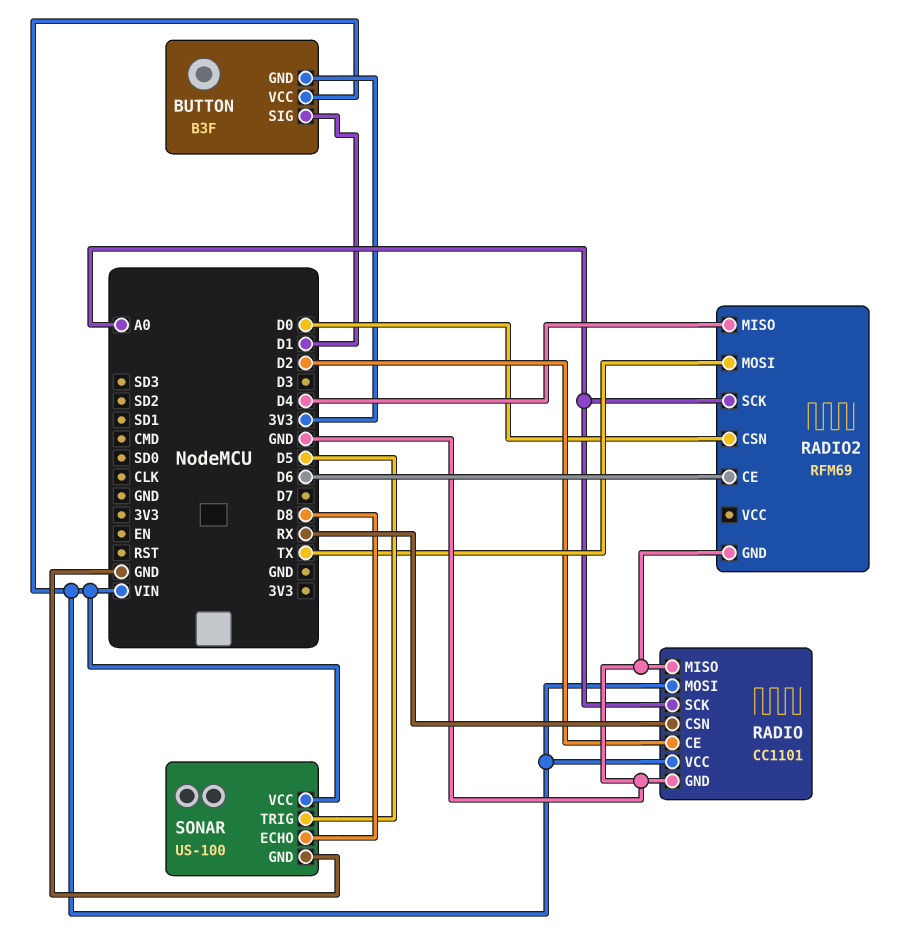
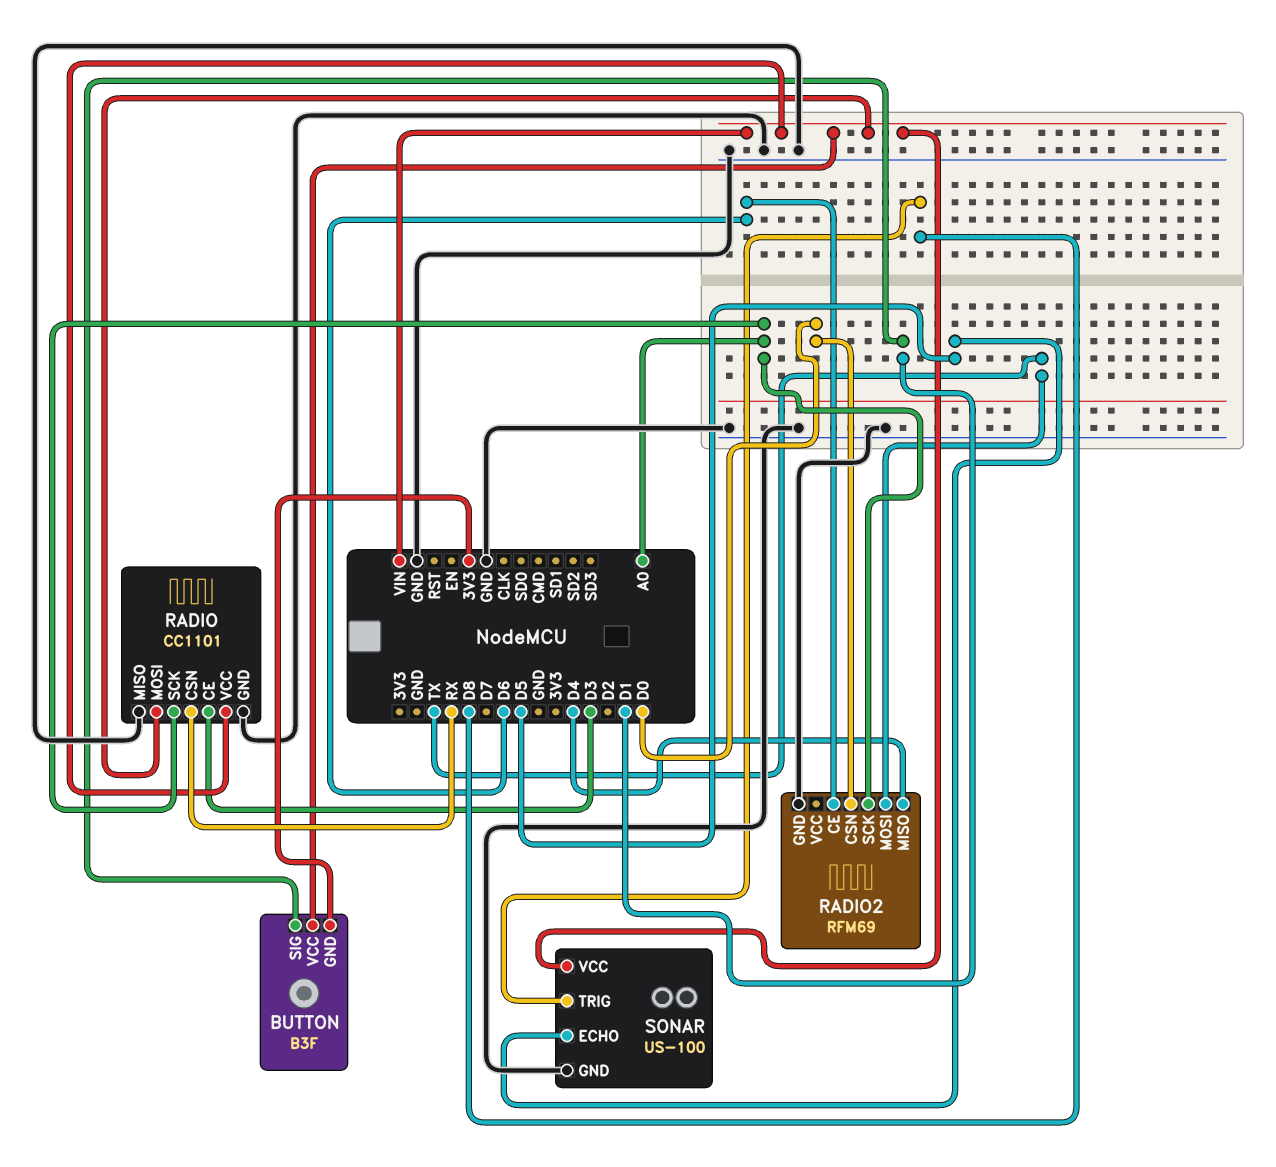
RADIO pin CE: D2 -> D3
SONAR pin ECHO: D8 -> D5
SONAR pin TRIG: D5 -> D8

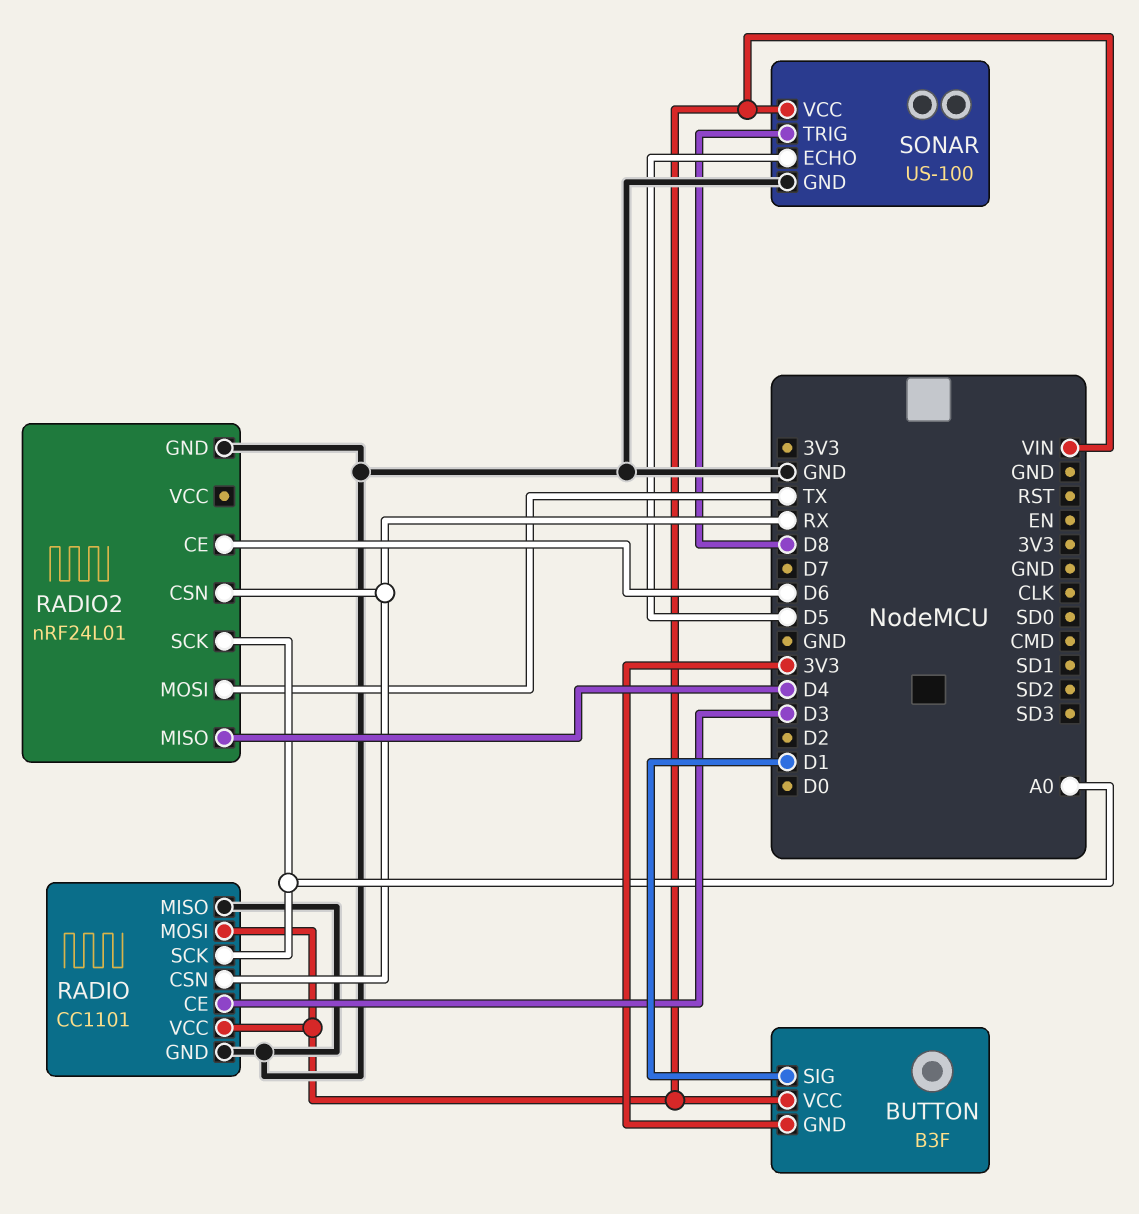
RADIO2: RFM69 -> nRF24L01
RADIO2 pin CSN: D0 -> RX

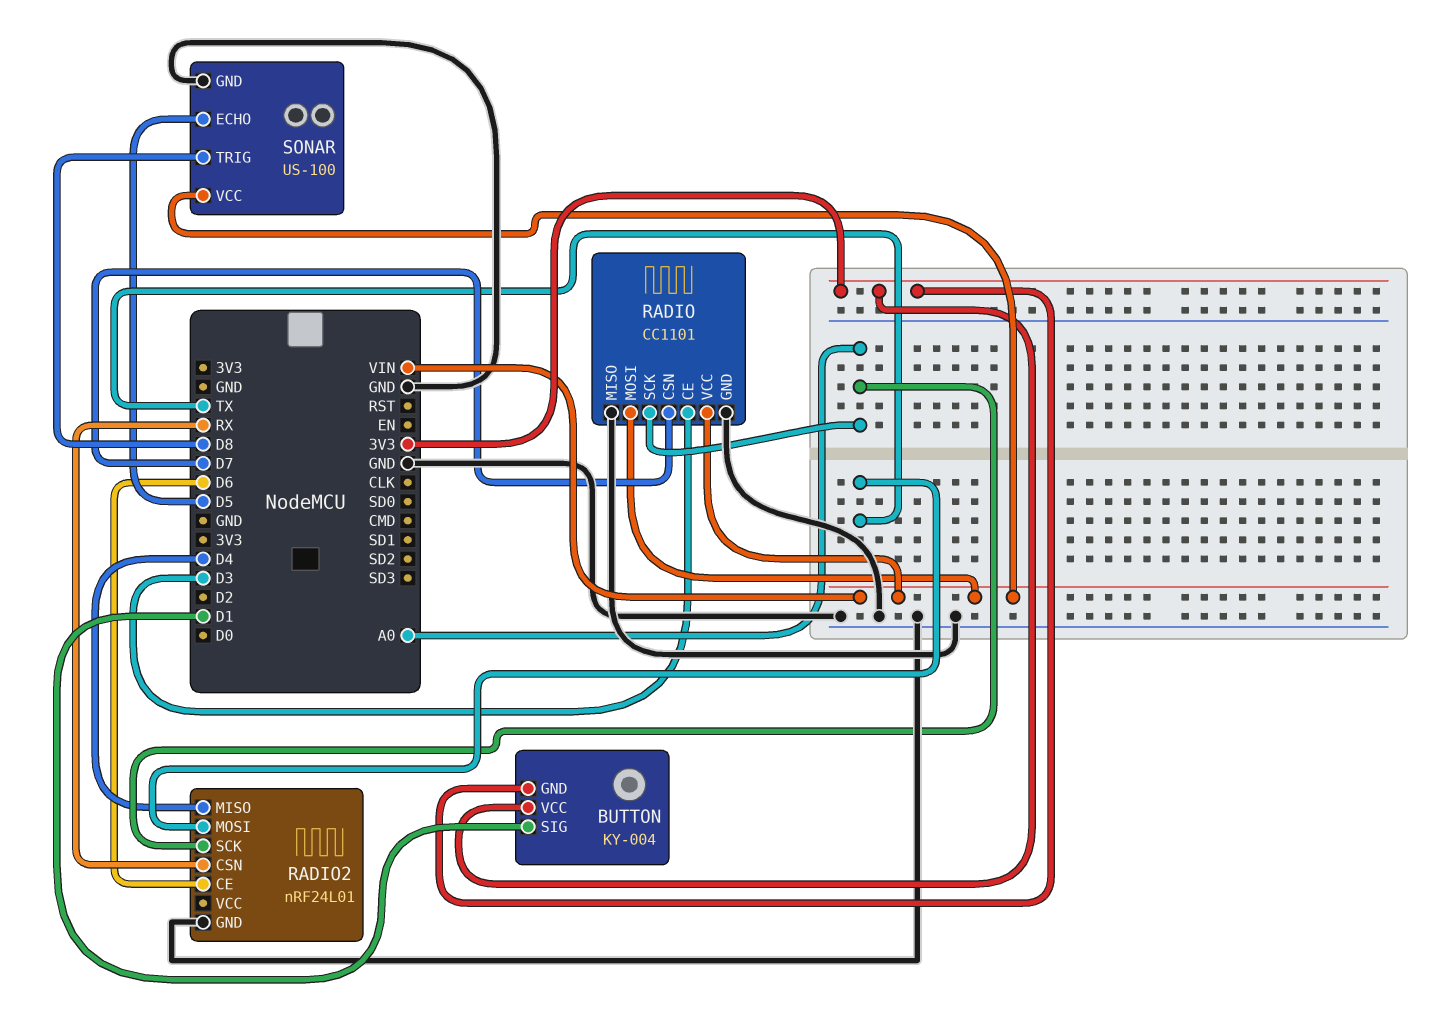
BUTTON: B3F -> KY-004
BUTTON pin VCC: VIN -> 3V3
RADIO pin CSN: RX -> D7

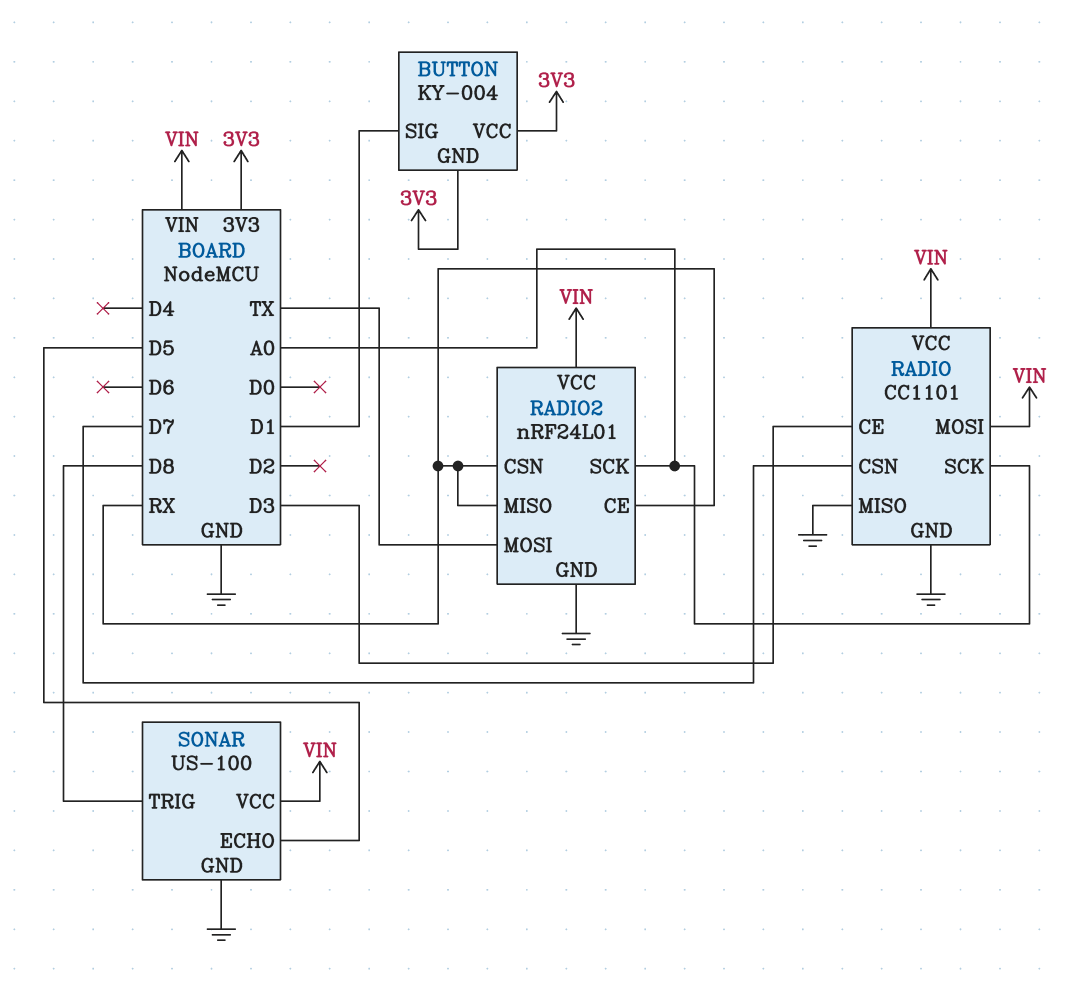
RADIO2 pin CE: D6 -> RX
RADIO2 pin MISO: D4 -> RX
RADIO2 pin VCC: none -> VIN

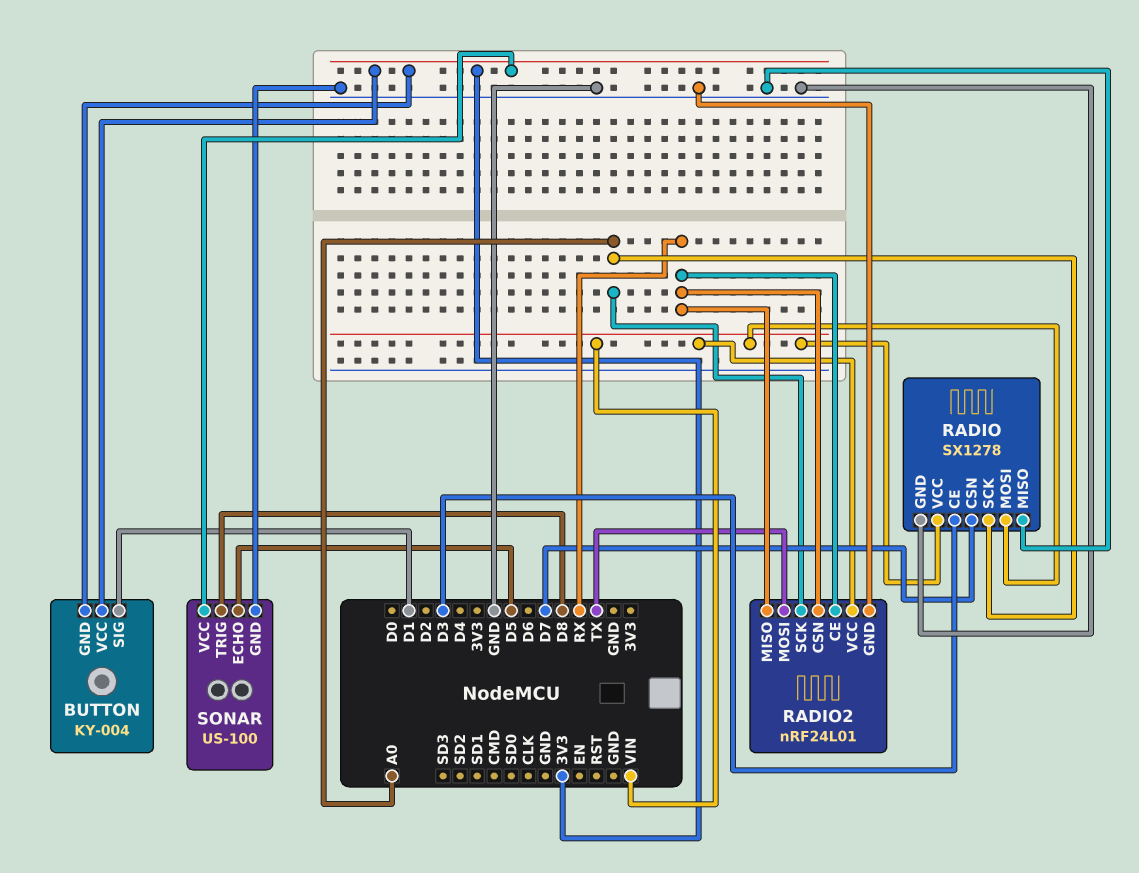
RADIO: CC1101 -> SX1278
SONAR pin VCC: VIN -> 3V3

